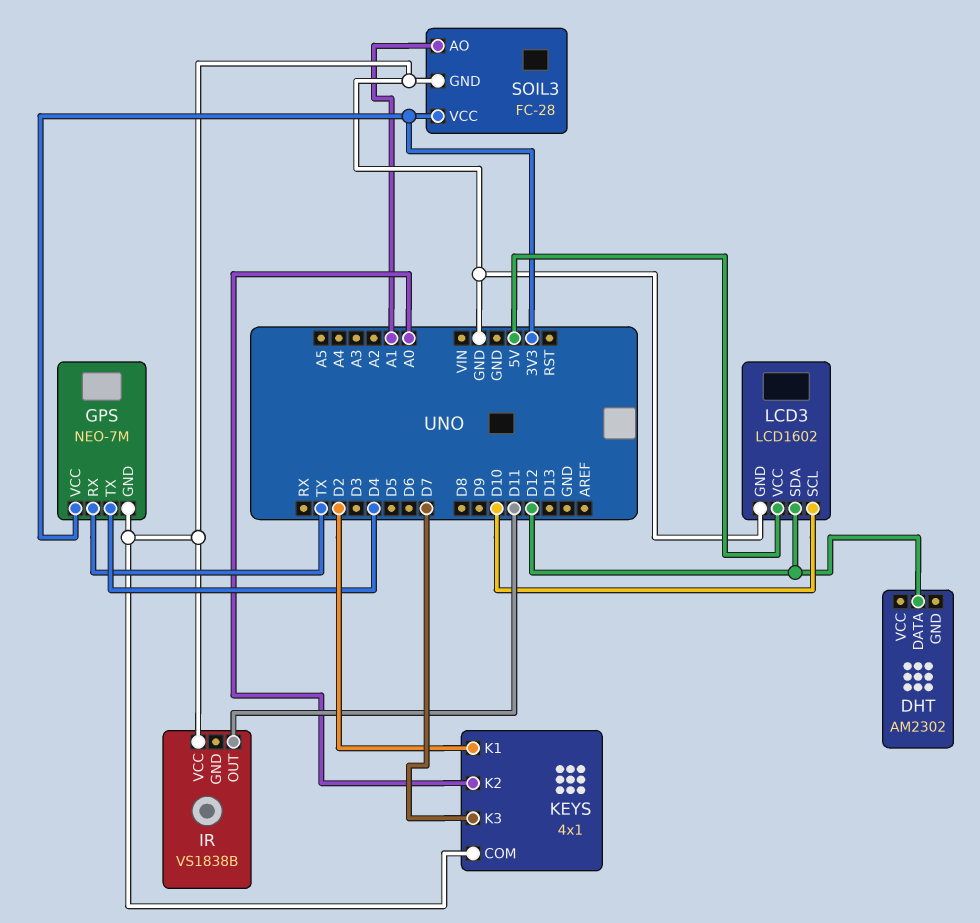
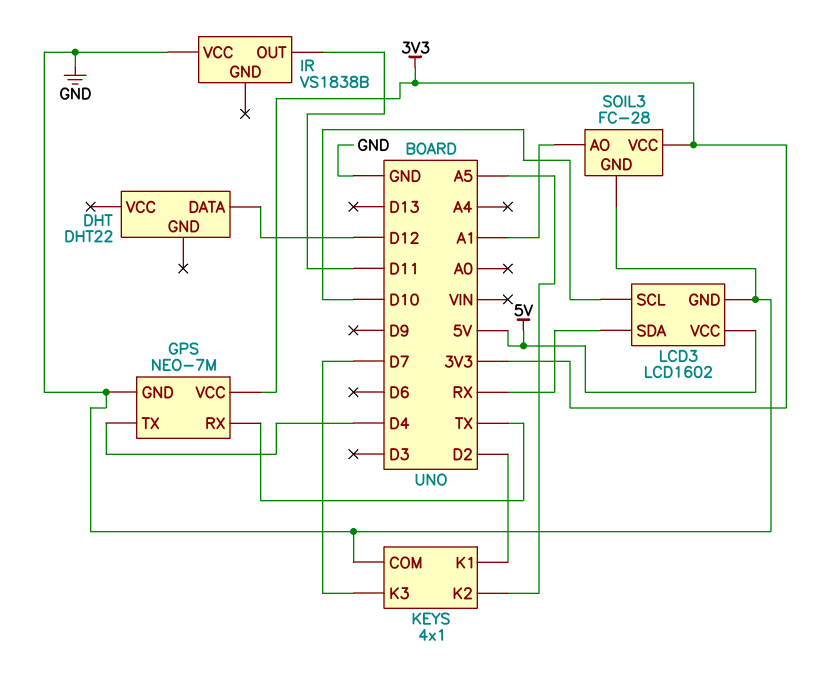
DHT: AM2302 -> DHT22
KEYS pin K2: A0 -> A5
LCD3 pin SDA: D12 -> RX

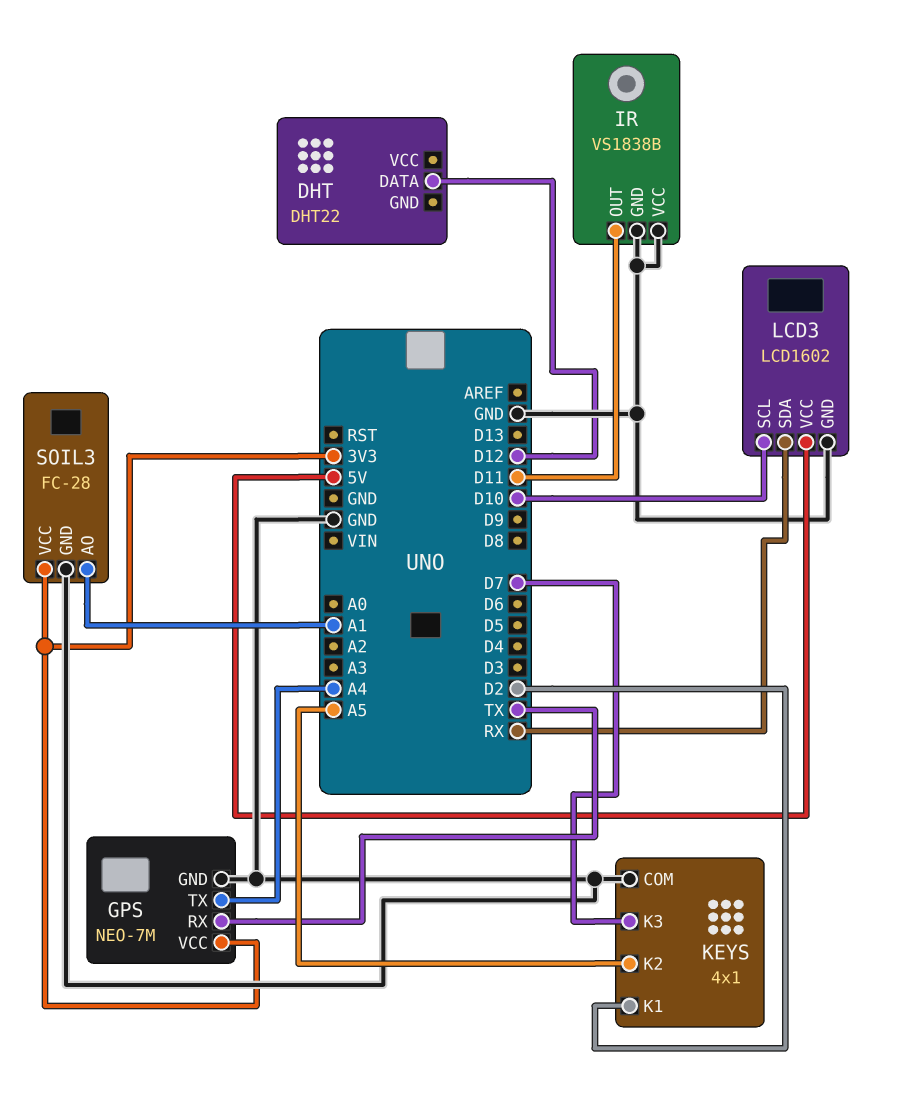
GPS pin TX: D4 -> A4
IR pin GND: none -> GND

